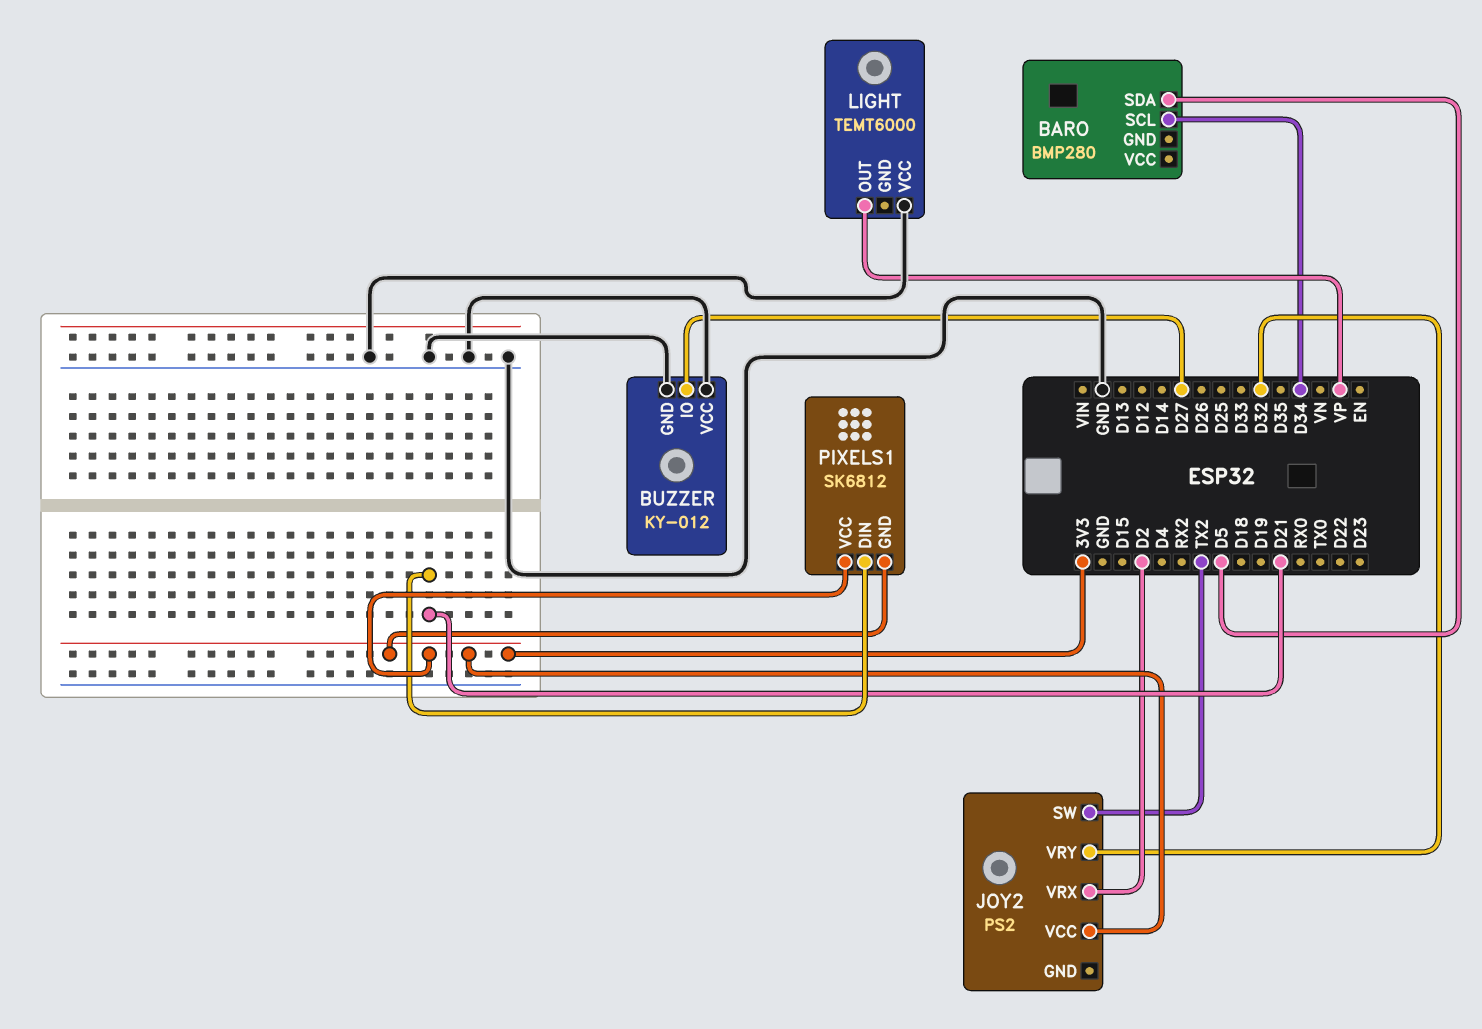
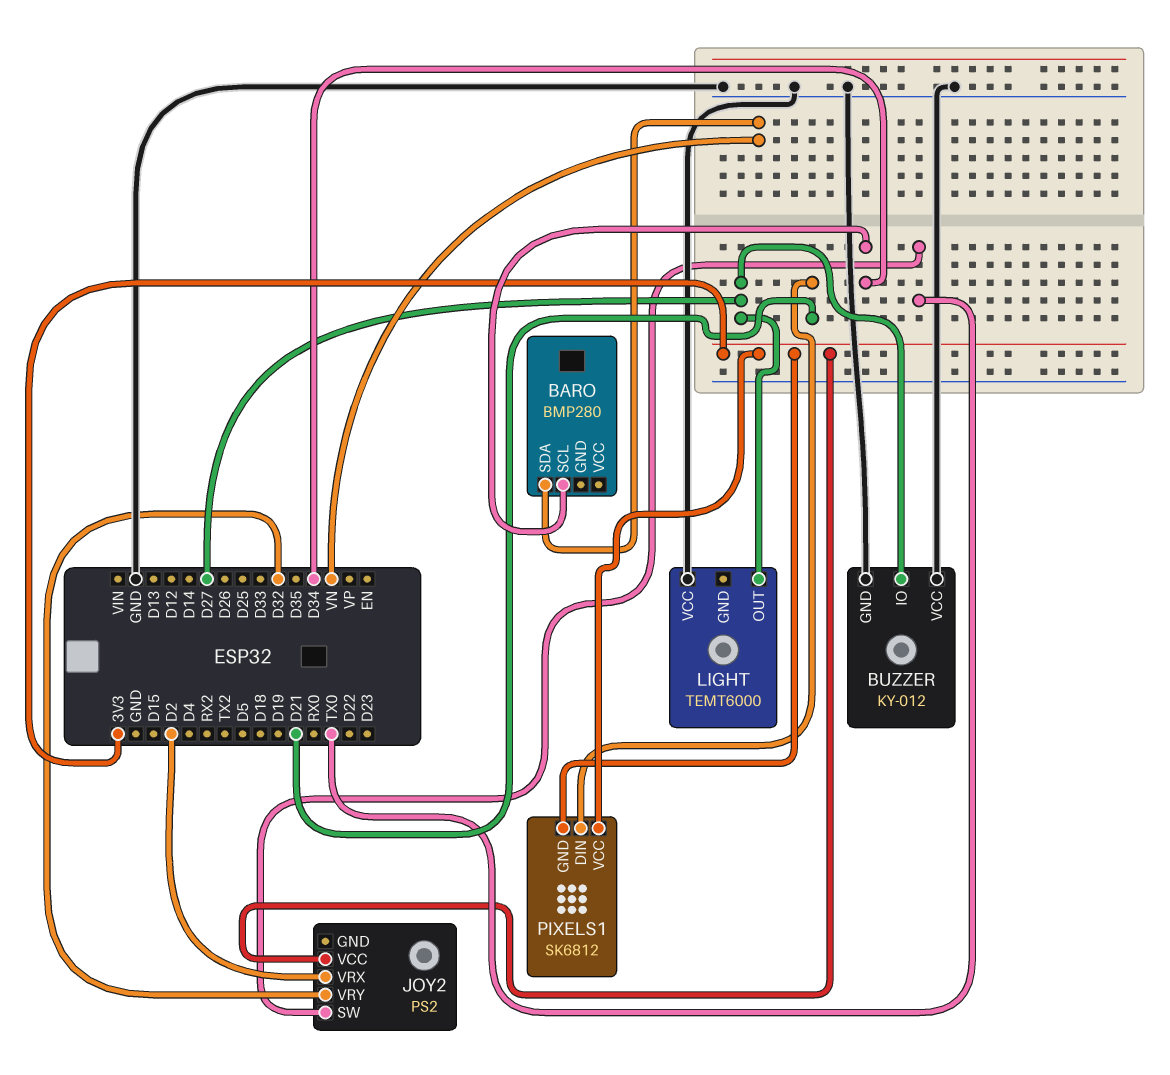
BARO pin SDA: D5 -> VN
JOY2 pin SW: TX2 -> TX0
LIGHT pin OUT: VP -> D27

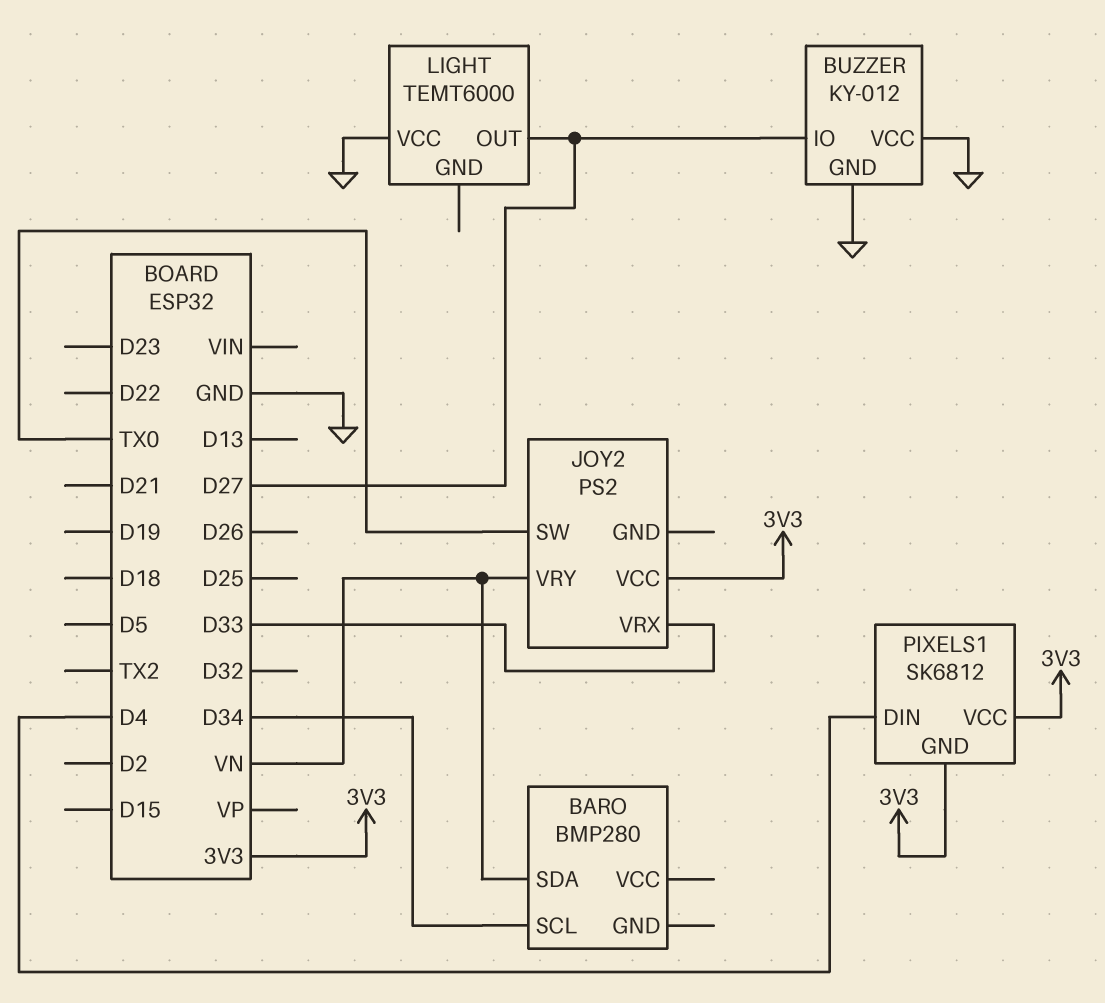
JOY2 pin VRX: D2 -> D33
JOY2 pin VRY: D32 -> VN
PIXELS1 pin DIN: D21 -> D4

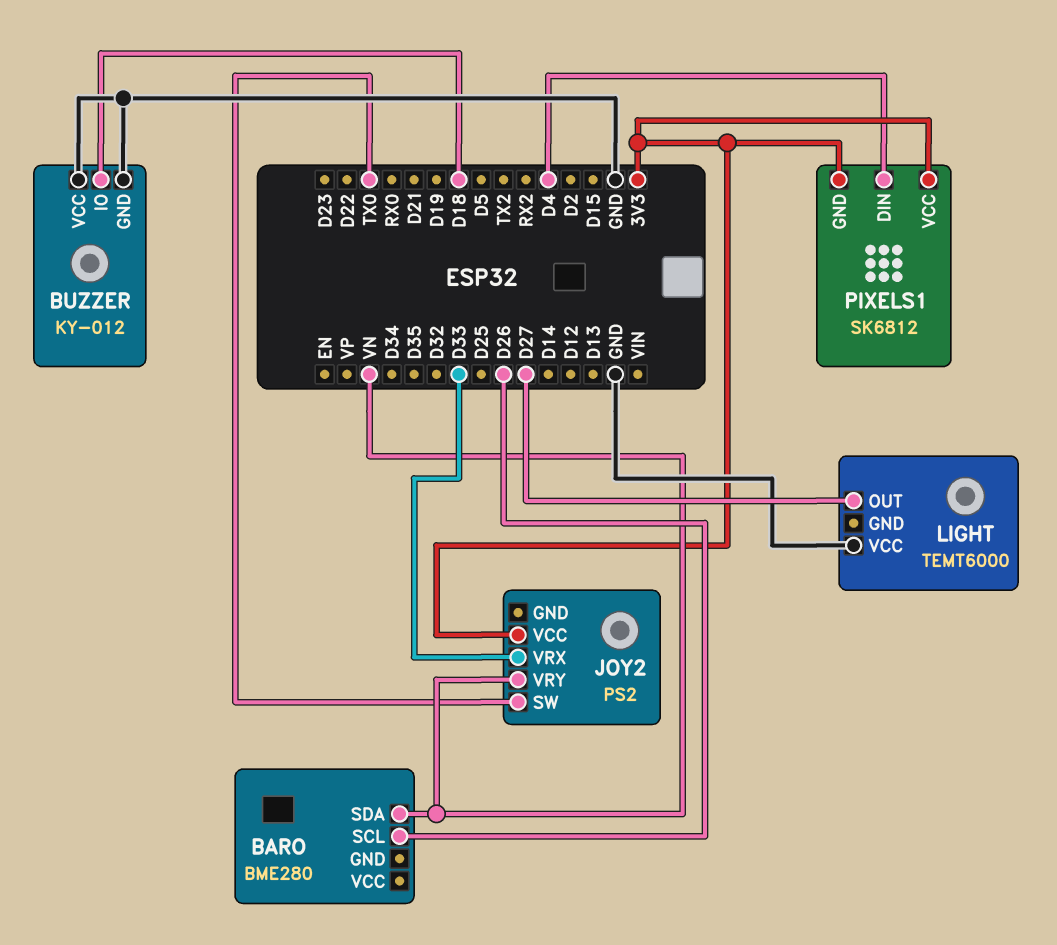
BARO: BMP280 -> BME280
BARO pin SCL: D34 -> D26
BUZZER pin IO: D27 -> D18

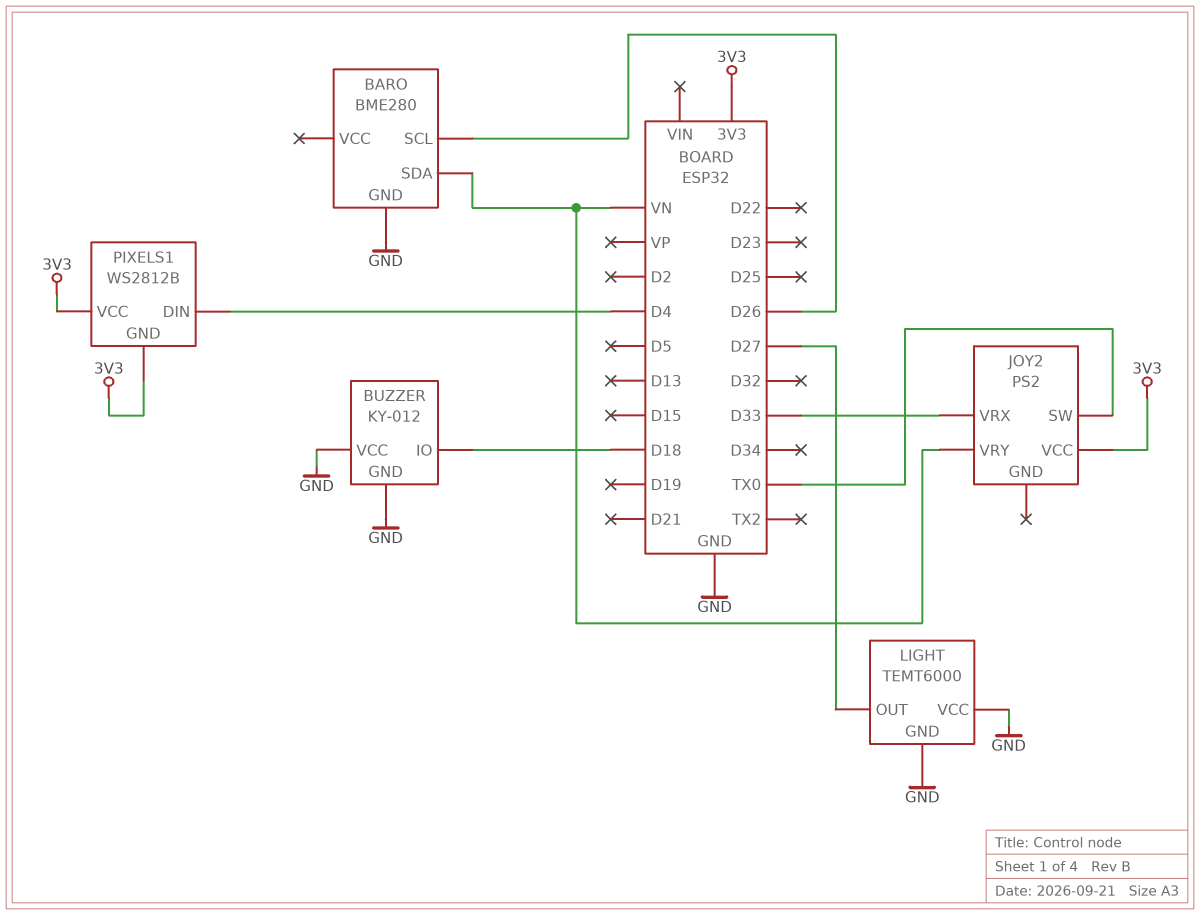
BARO pin GND: none -> GND
LIGHT pin GND: none -> GND
PIXELS1: SK6812 -> WS2812B

